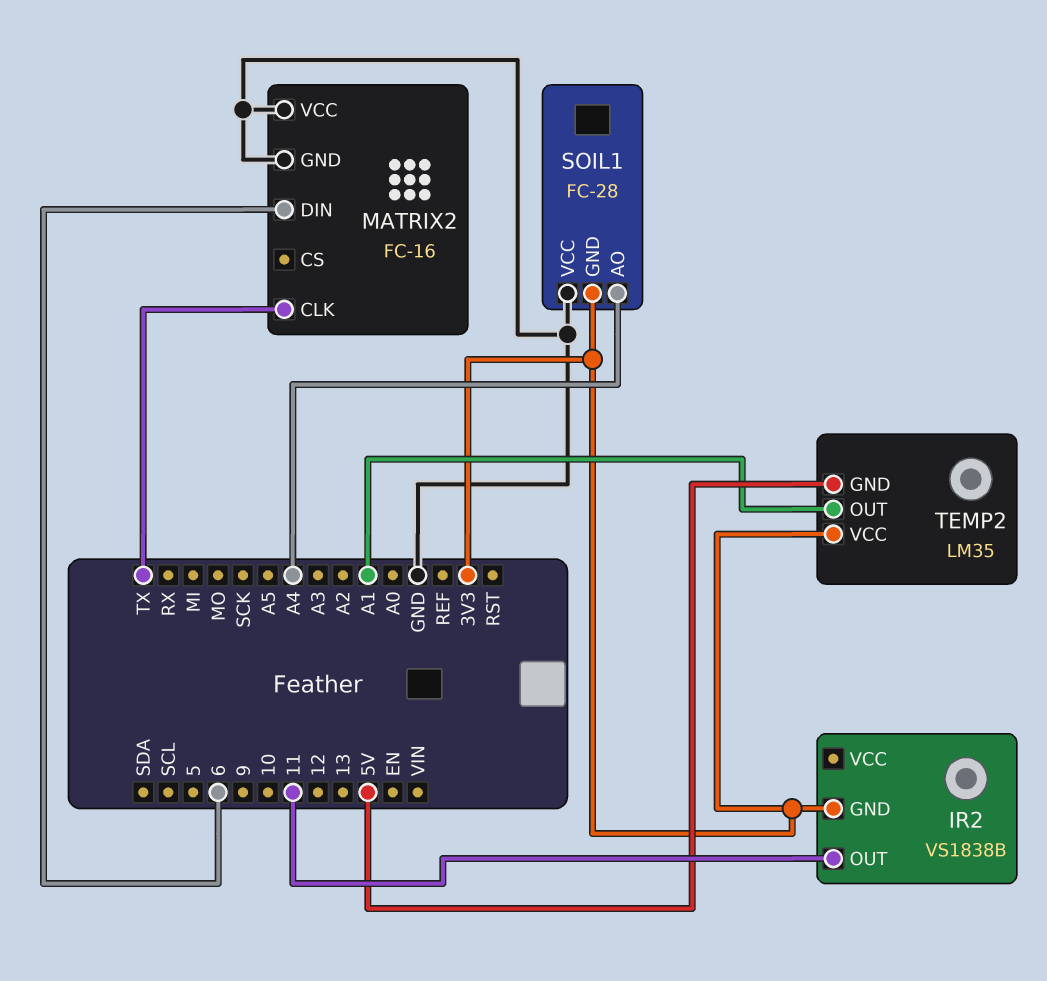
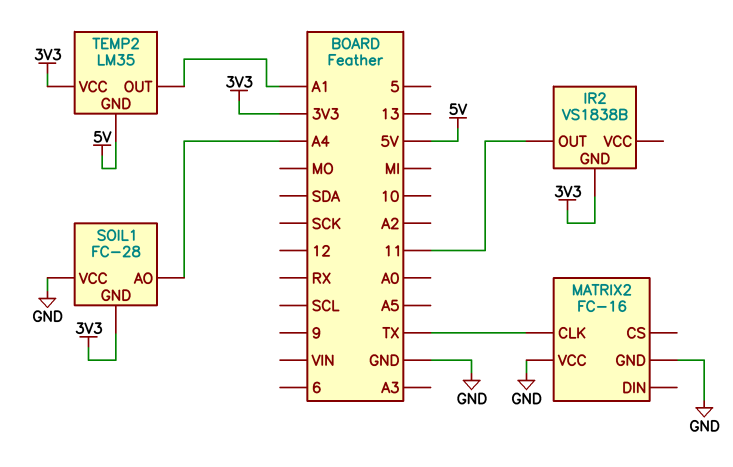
MATRIX2 pin DIN: 6 -> none

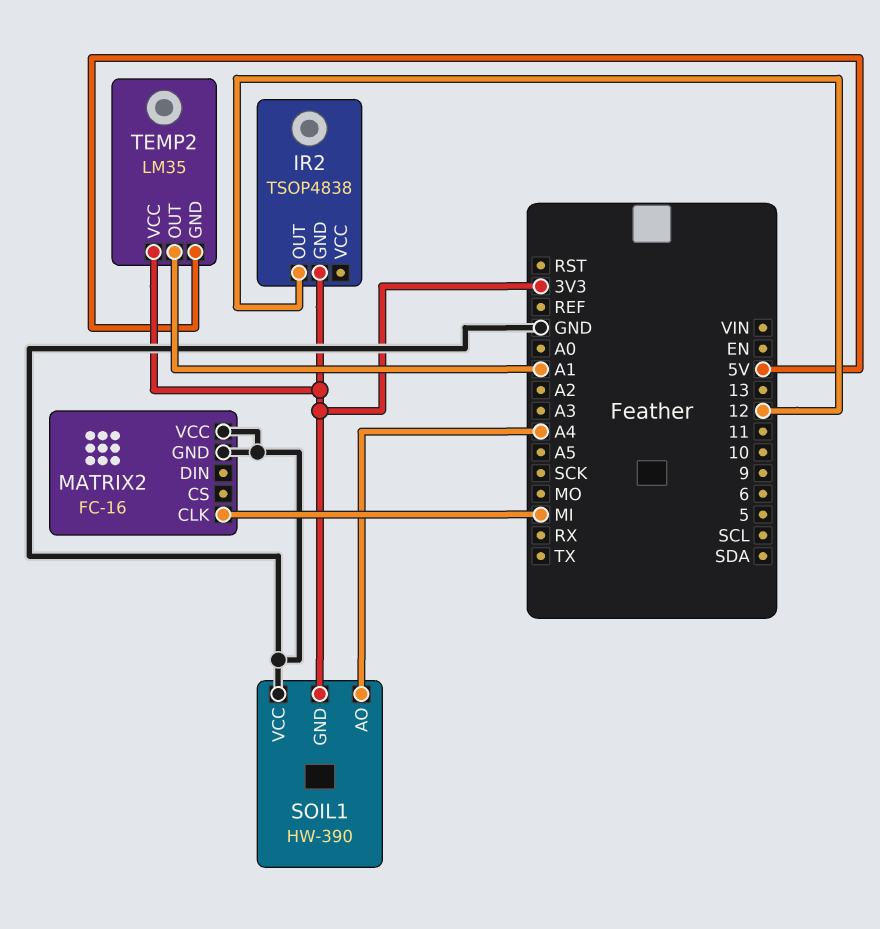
IR2: VS1838B -> TSOP4838
IR2 pin OUT: 11 -> 12
MATRIX2 pin CLK: TX -> MI
SOIL1: FC-28 -> HW-390

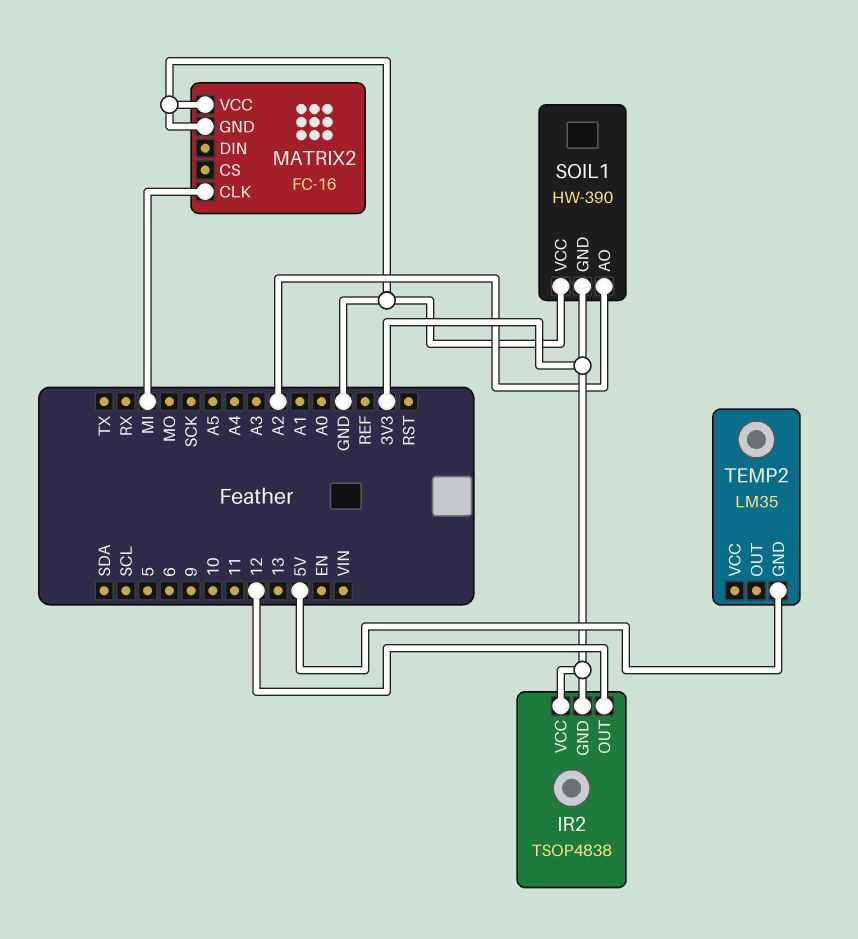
IR2 pin VCC: none -> 3V3
SOIL1 pin AO: A4 -> A2
TEMP2 pin OUT: A1 -> none
TEMP2 pin VCC: 3V3 -> none

